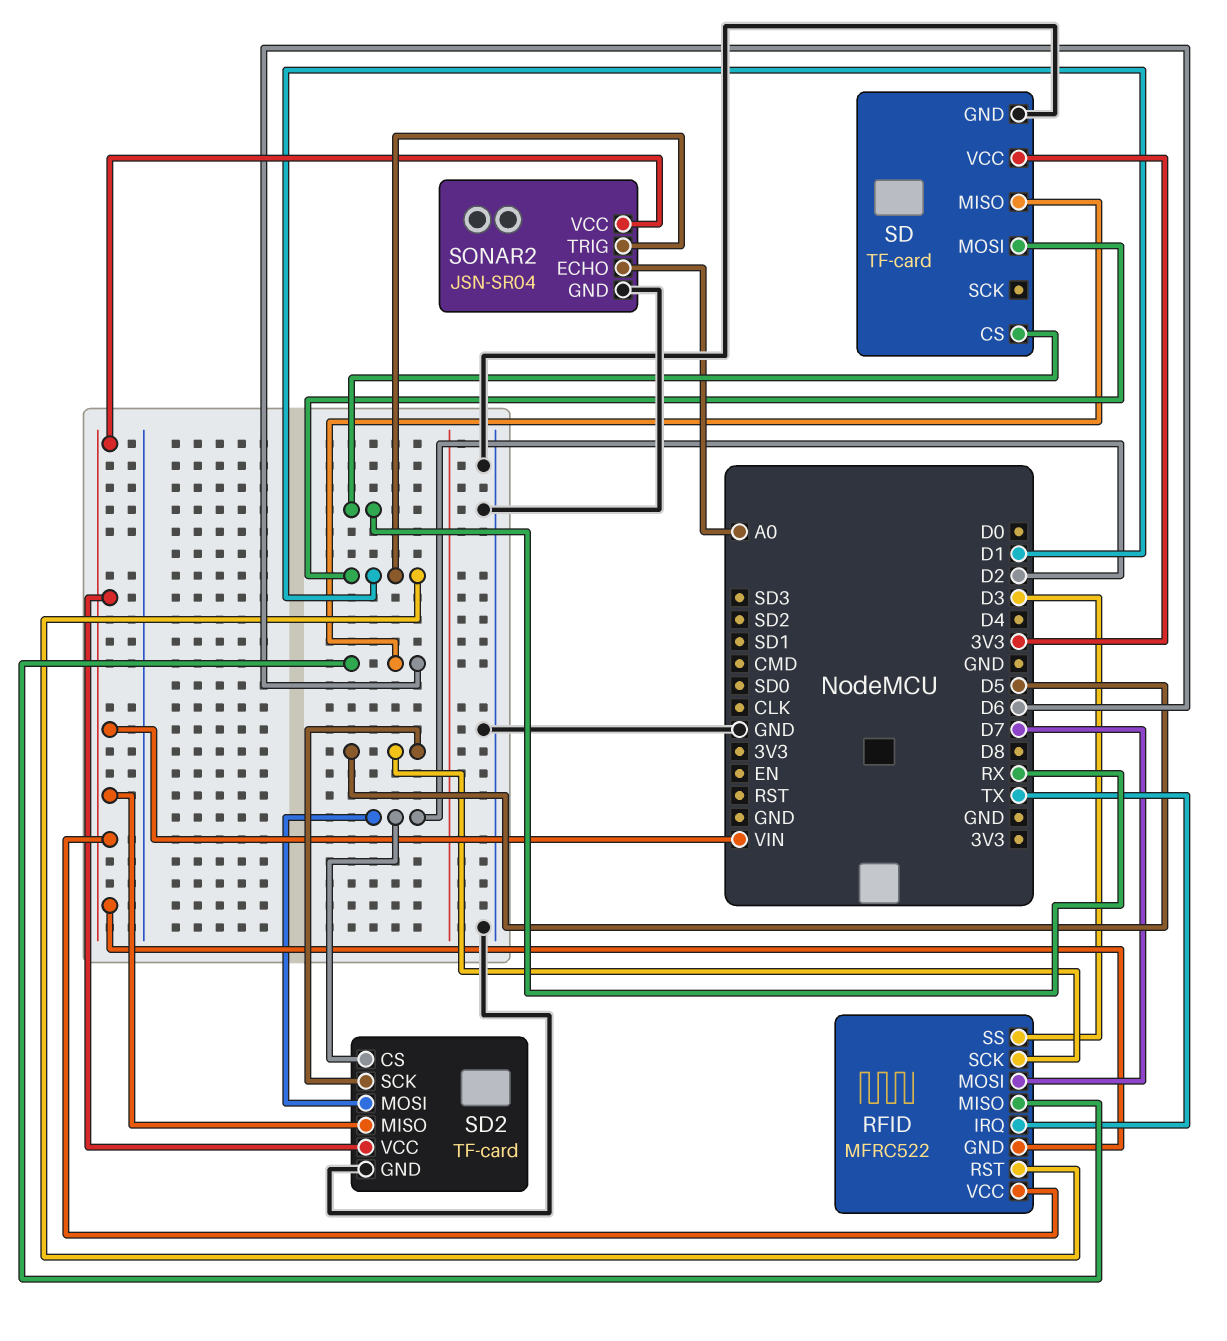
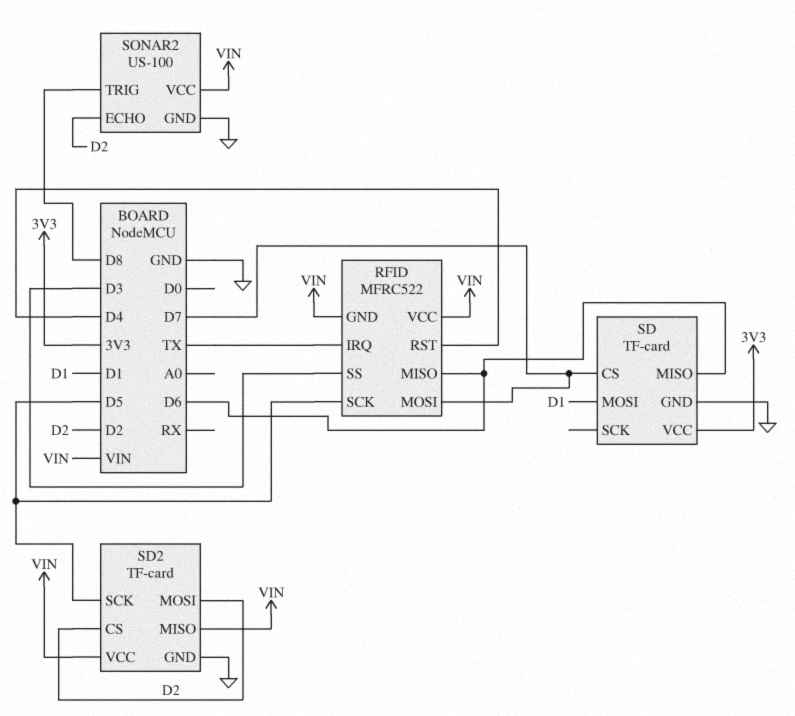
RFID pin RST: D1 -> D4
SD pin CS: RX -> D7
SONAR2: JSN-SR04 -> US-100
SONAR2 pin ECHO: A0 -> D2
SONAR2 pin TRIG: D1 -> D8

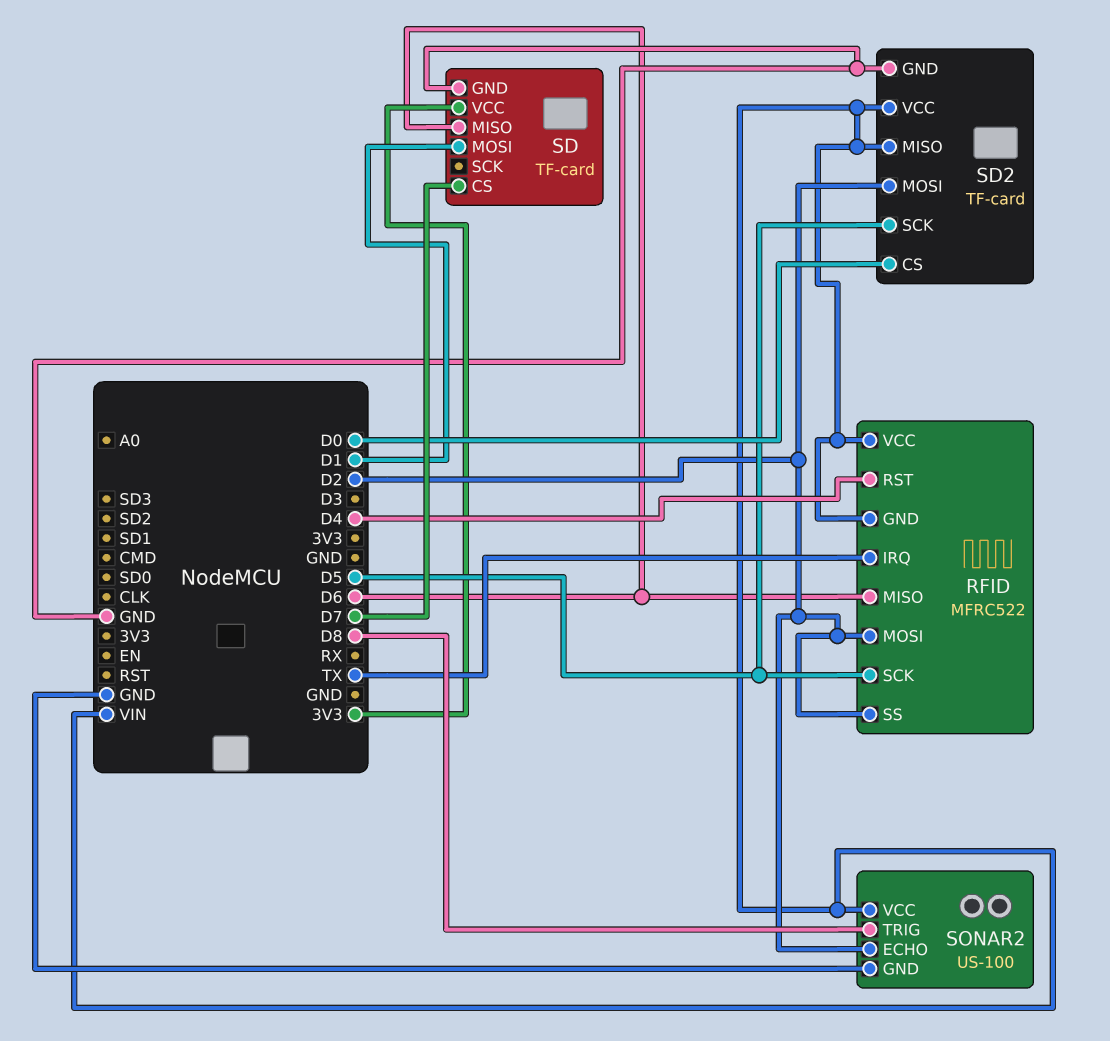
RFID pin MOSI: D7 -> D2
RFID pin SS: D3 -> D2
SD2 pin CS: D2 -> D0

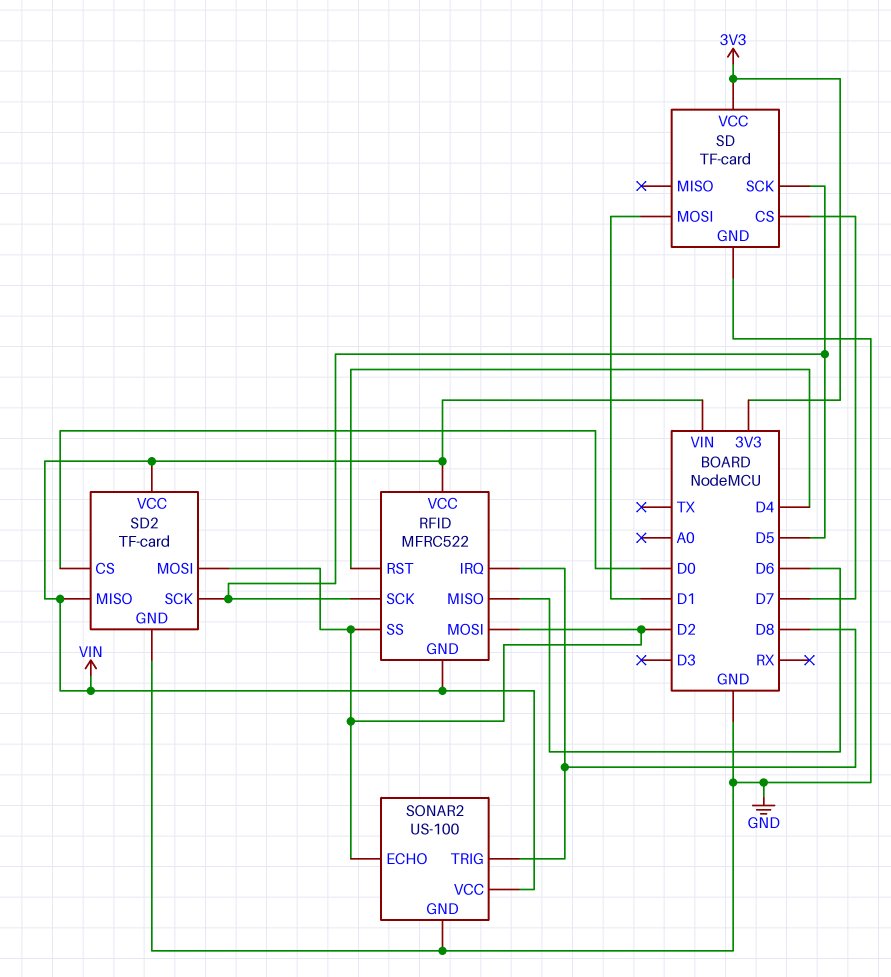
RFID pin IRQ: TX -> D8
SD pin MISO: D6 -> none
SD pin SCK: none -> D5

